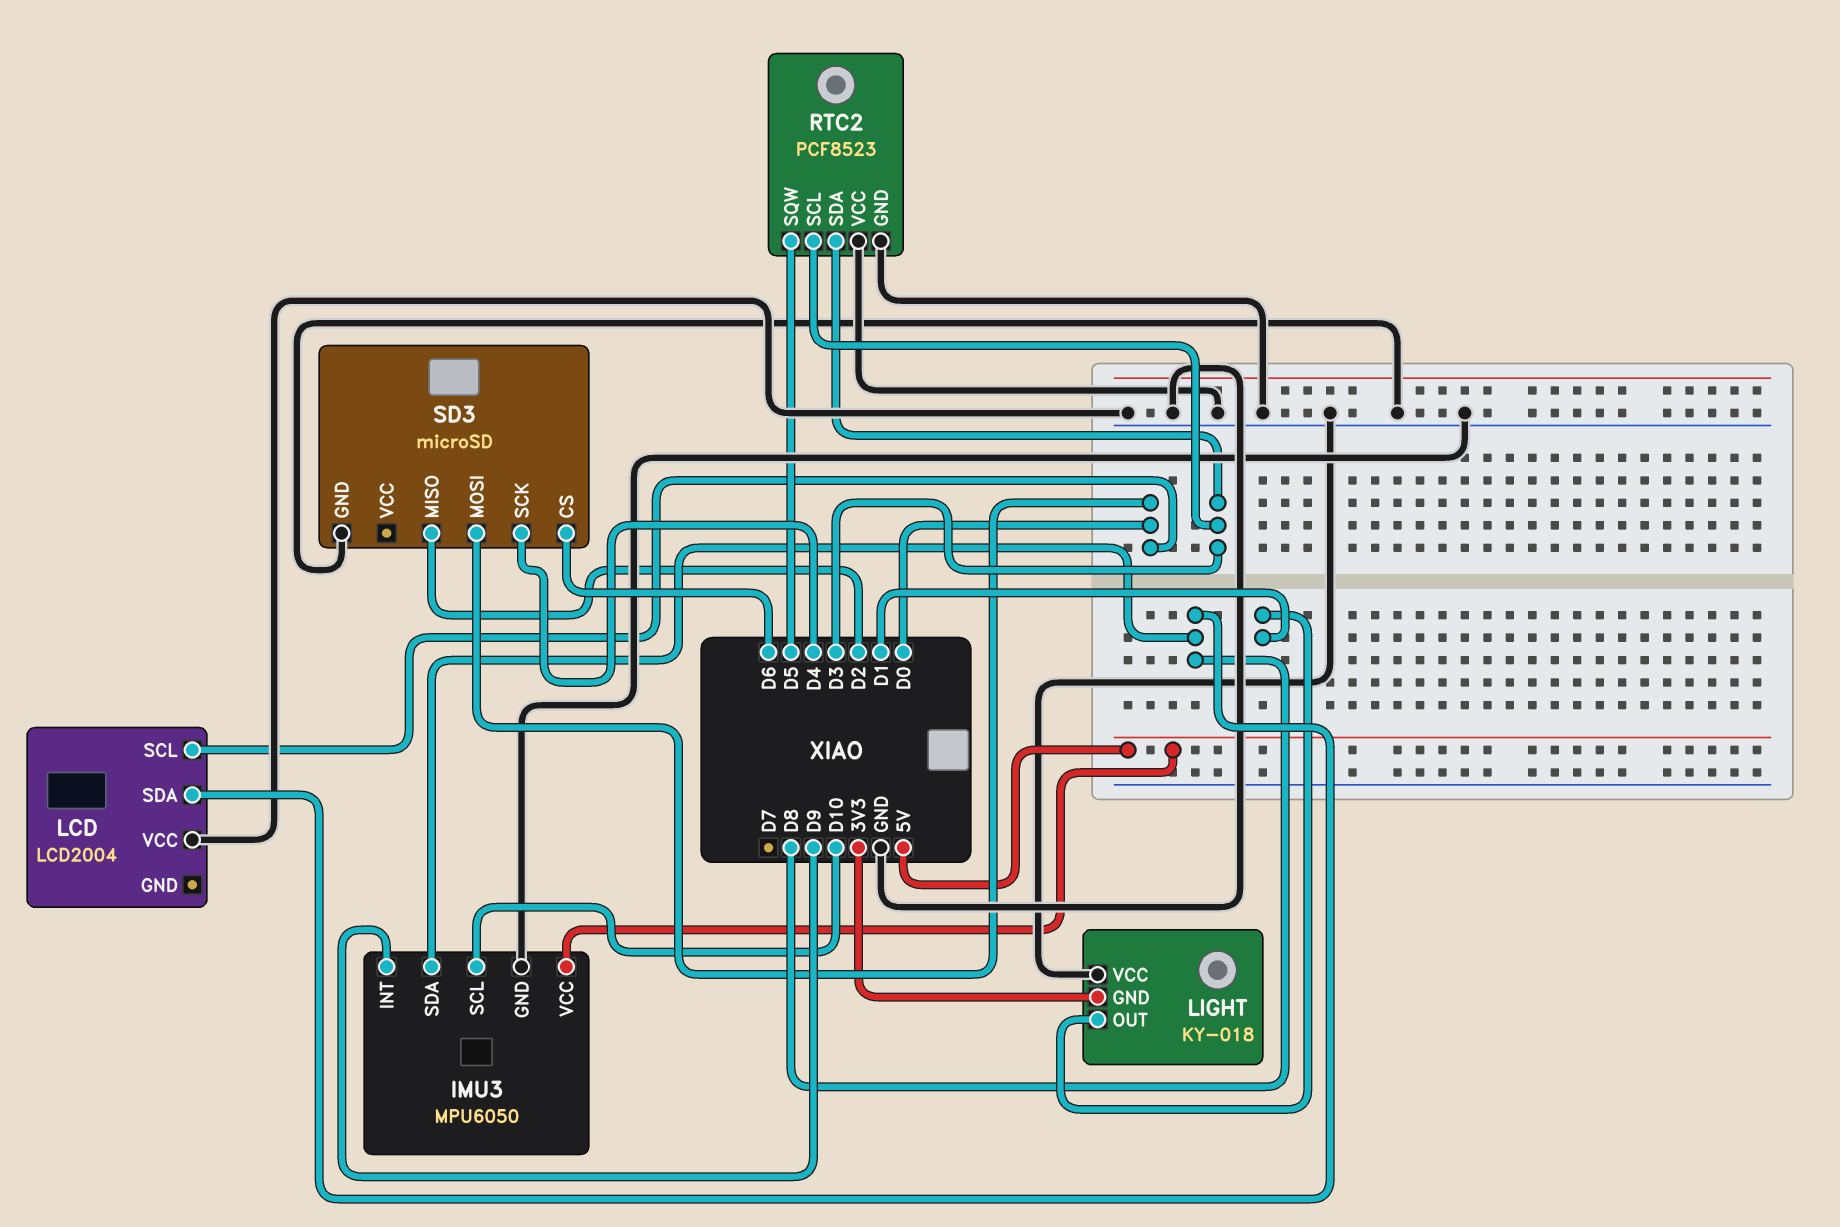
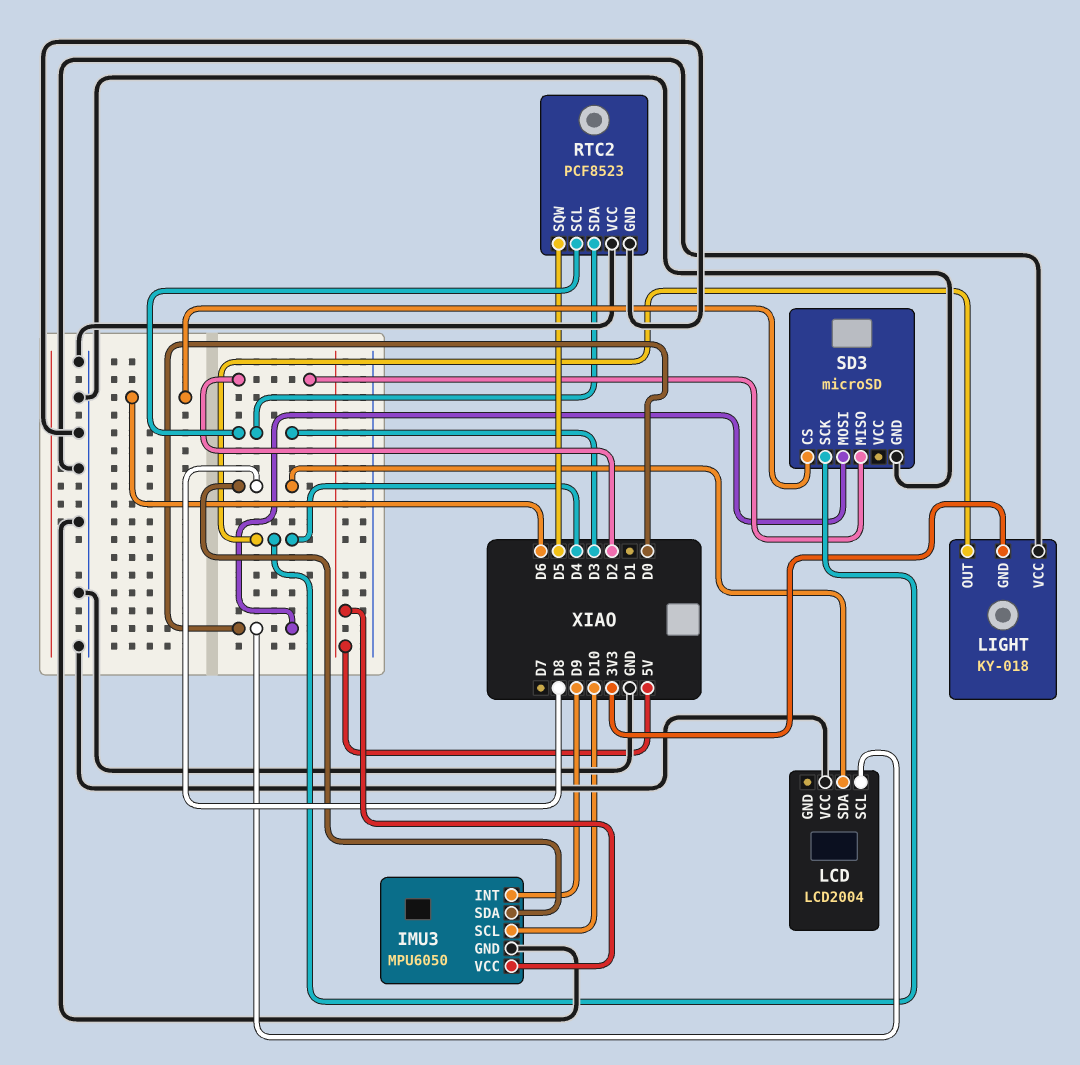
LIGHT pin OUT: D1 -> D4

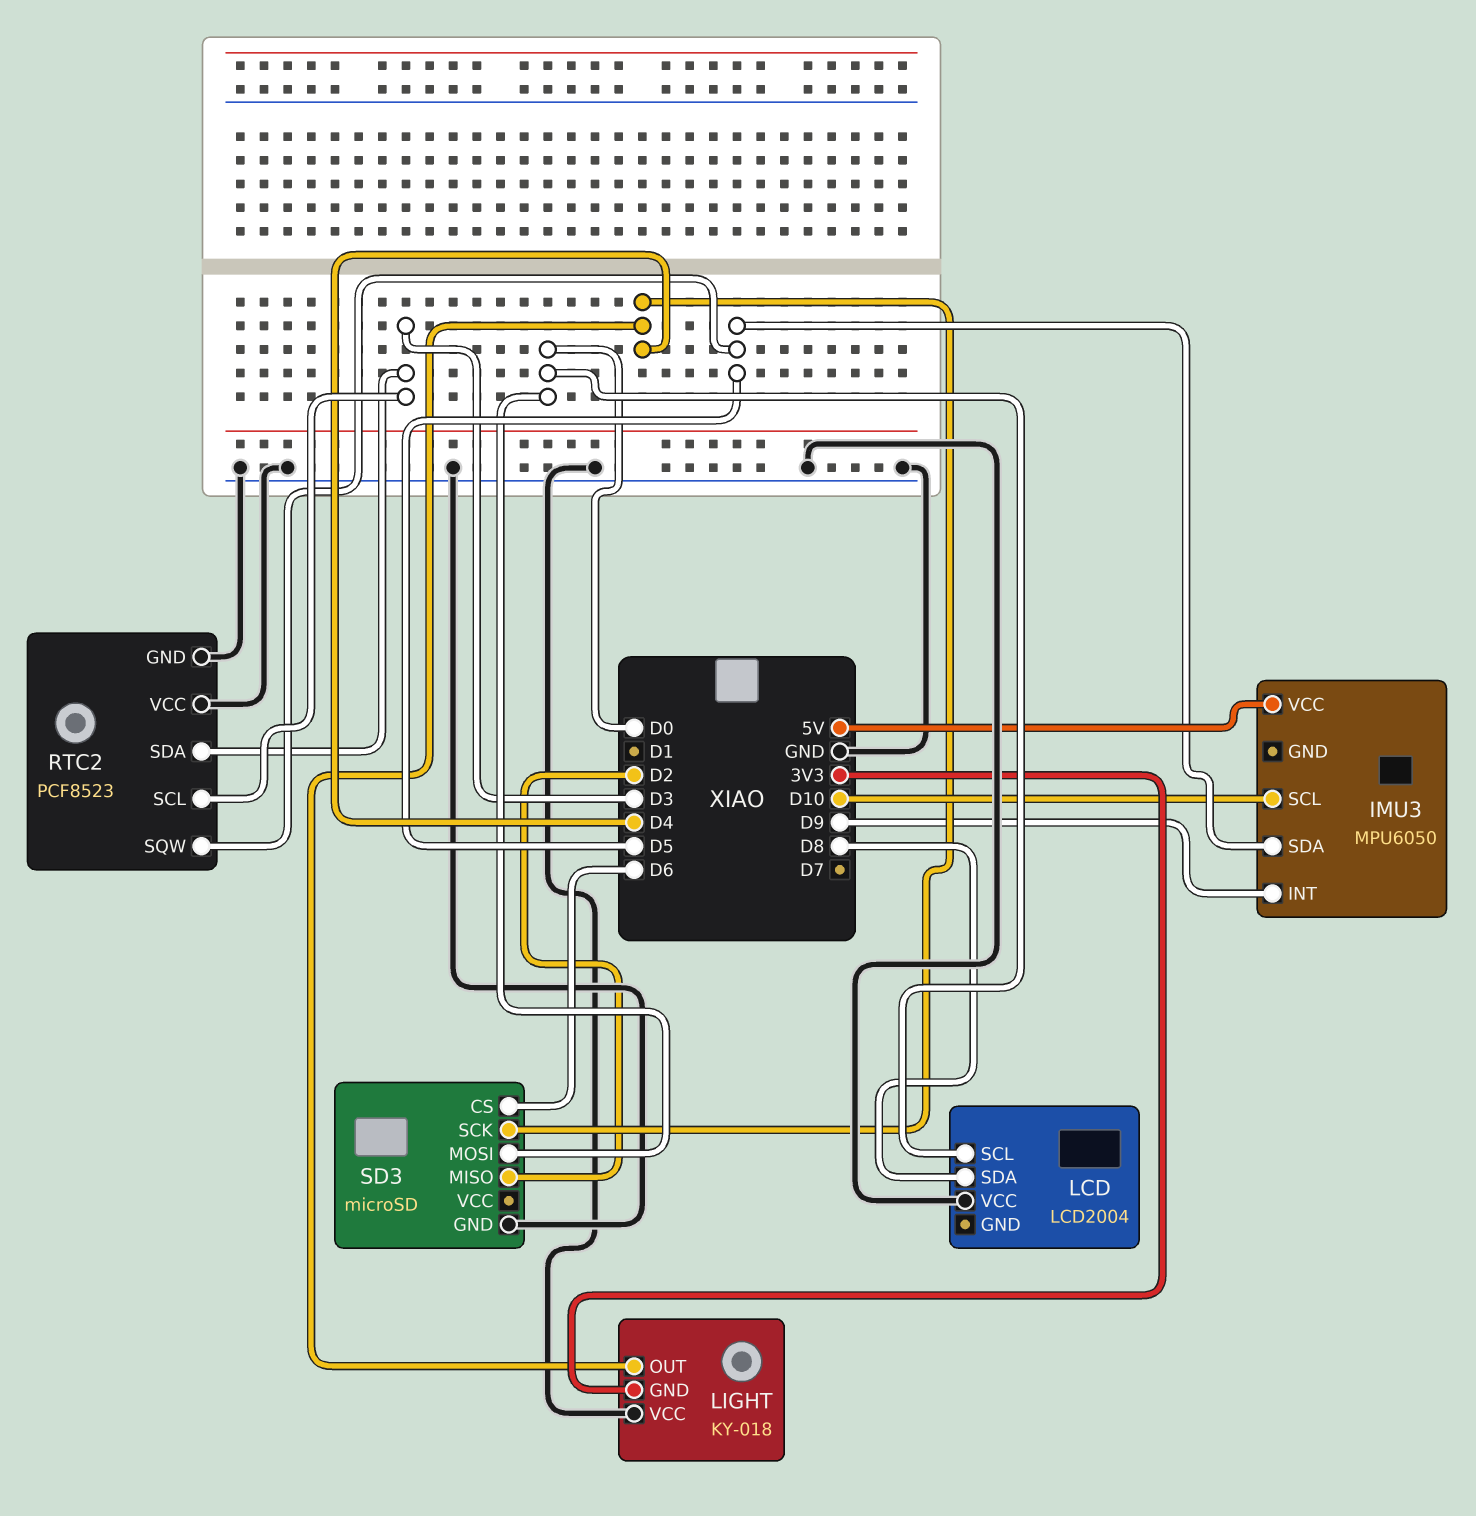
IMU3 pin GND: GND -> none
IMU3 pin SDA: D8 -> D5

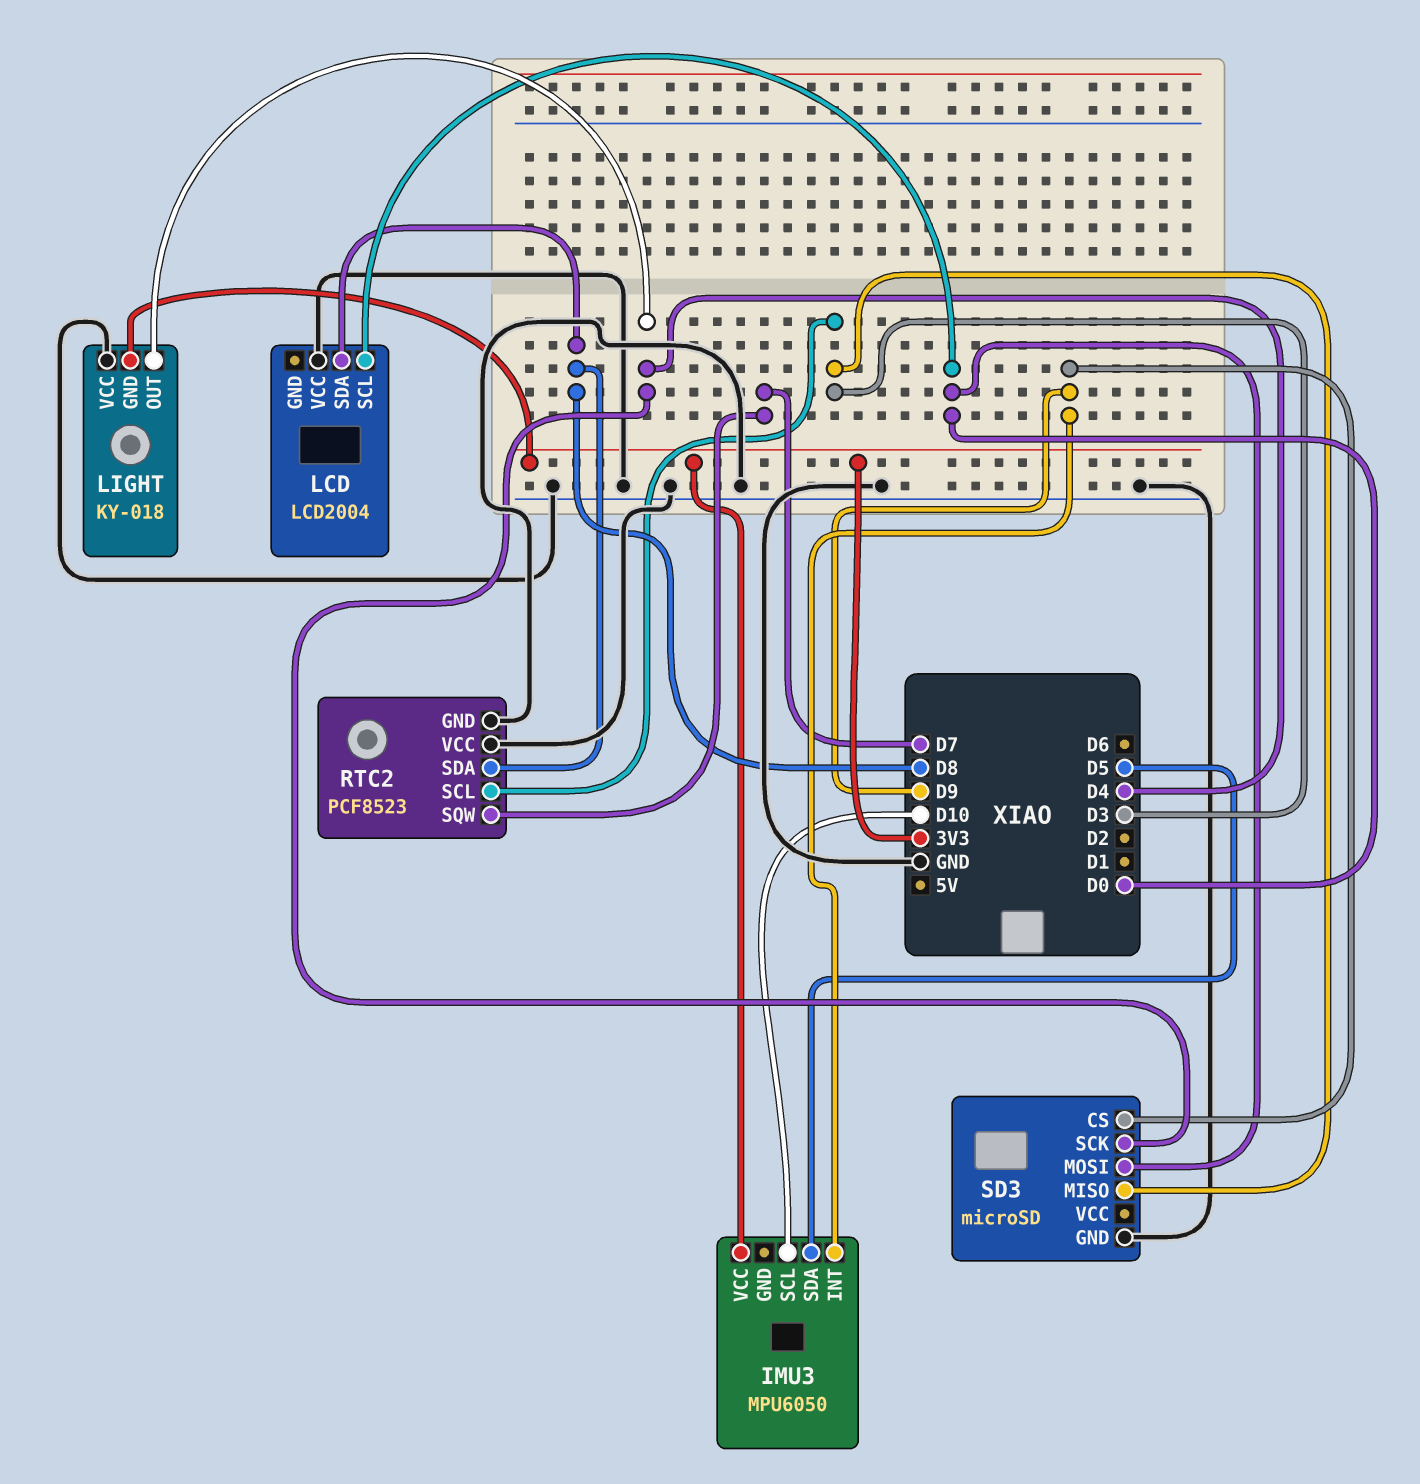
IMU3 pin VCC: 5V -> 3V3
RTC2 pin SDA: D3 -> D8
RTC2 pin SQW: D5 -> D7
SD3 pin CS: D6 -> D9
SD3 pin MISO: D2 -> D3

